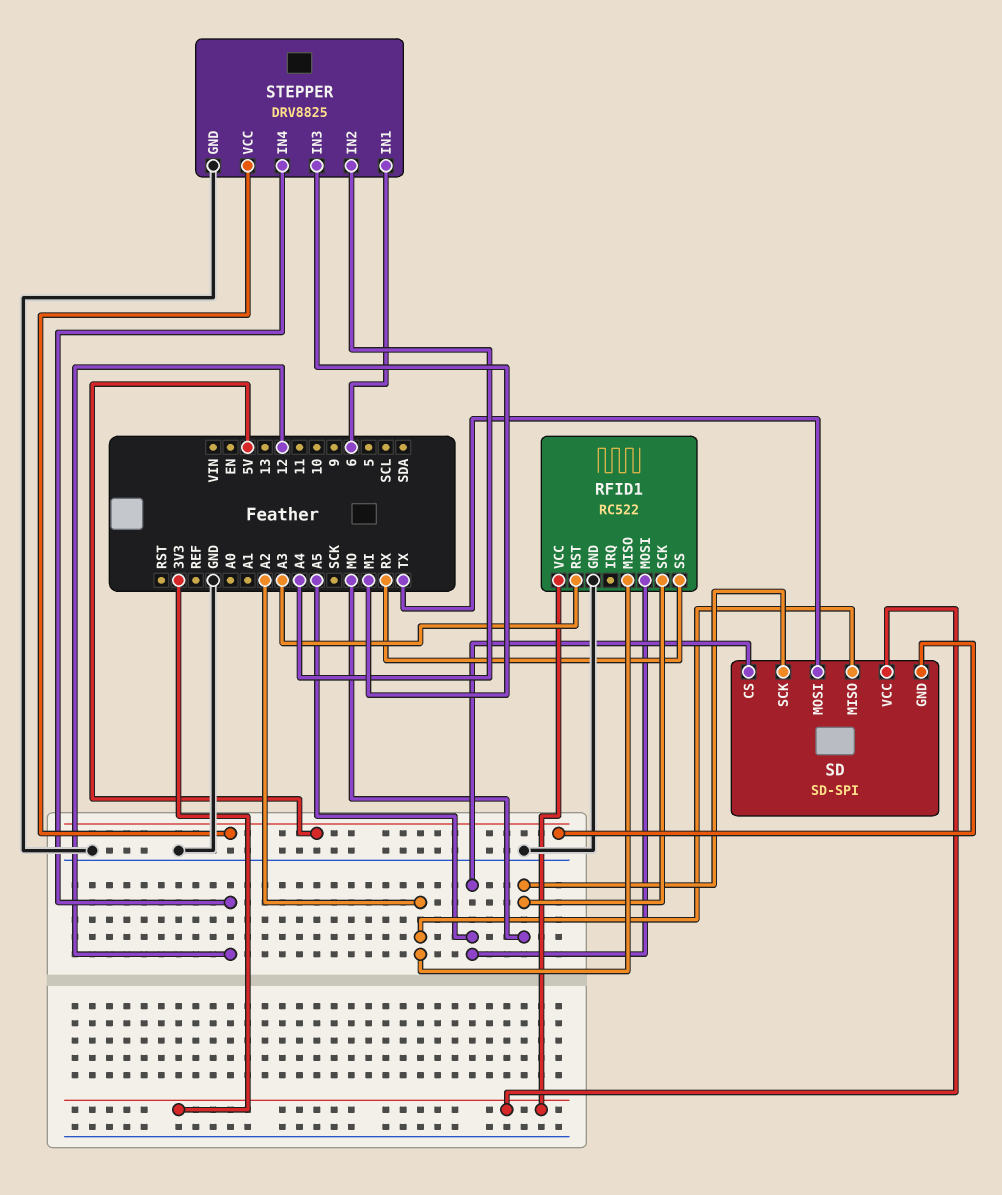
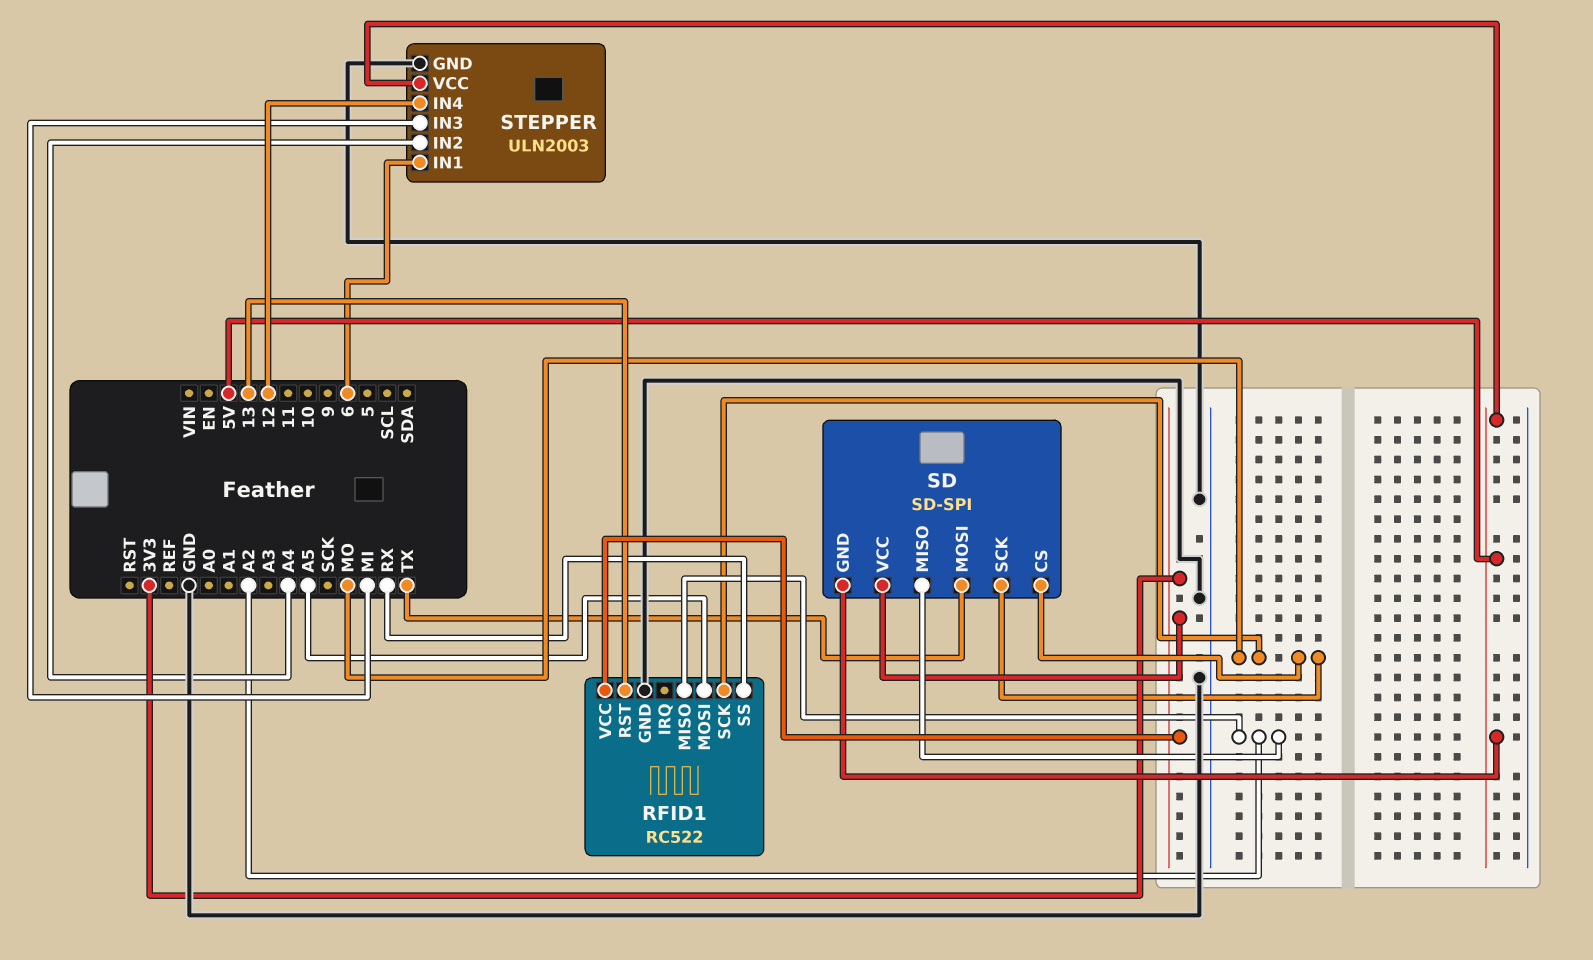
RFID1 pin RST: A3 -> 13
SD pin CS: A5 -> MO
STEPPER: DRV8825 -> ULN2003

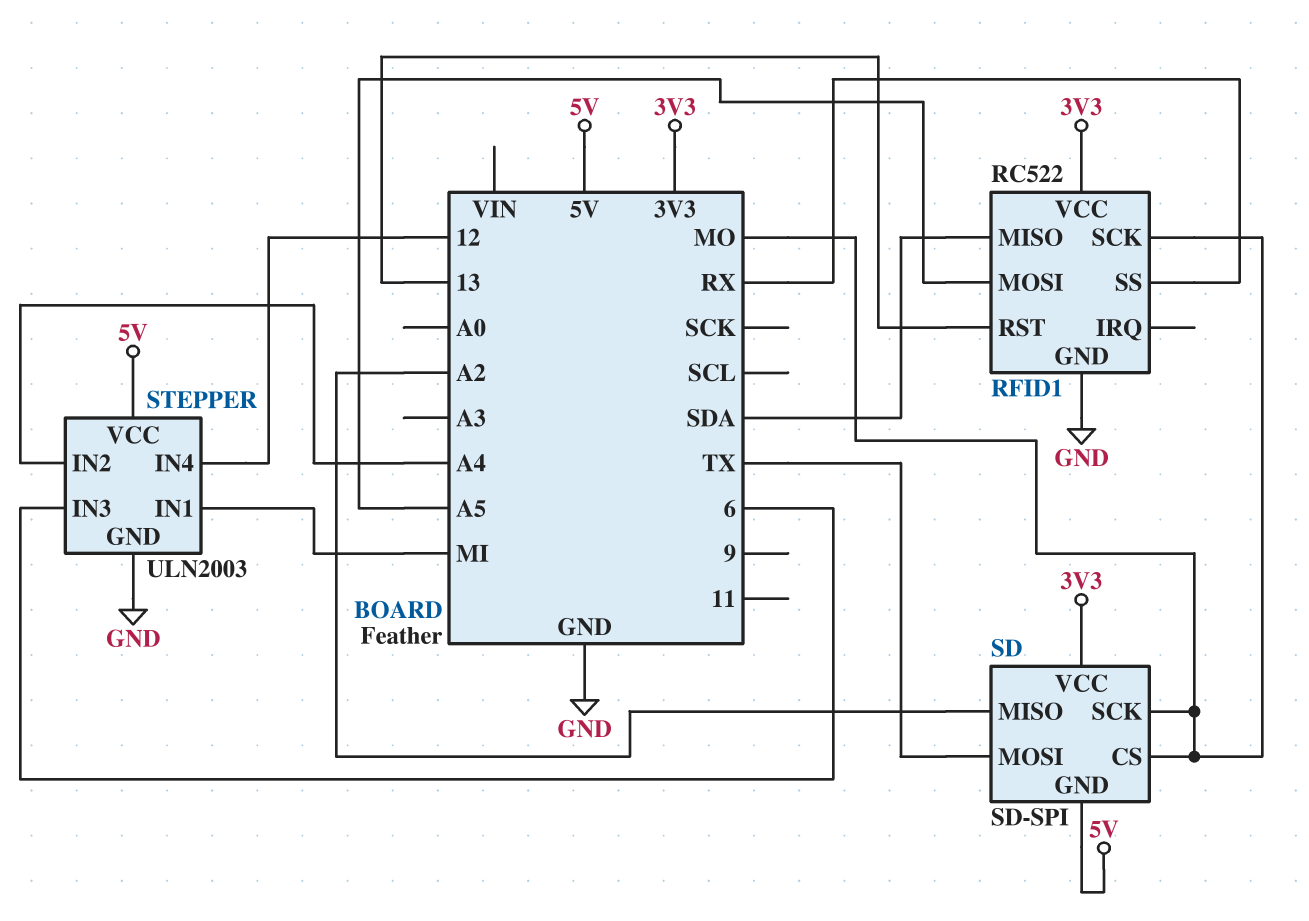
RFID1 pin MISO: A2 -> SDA
STEPPER pin IN1: 6 -> MI
STEPPER pin IN3: MI -> 6

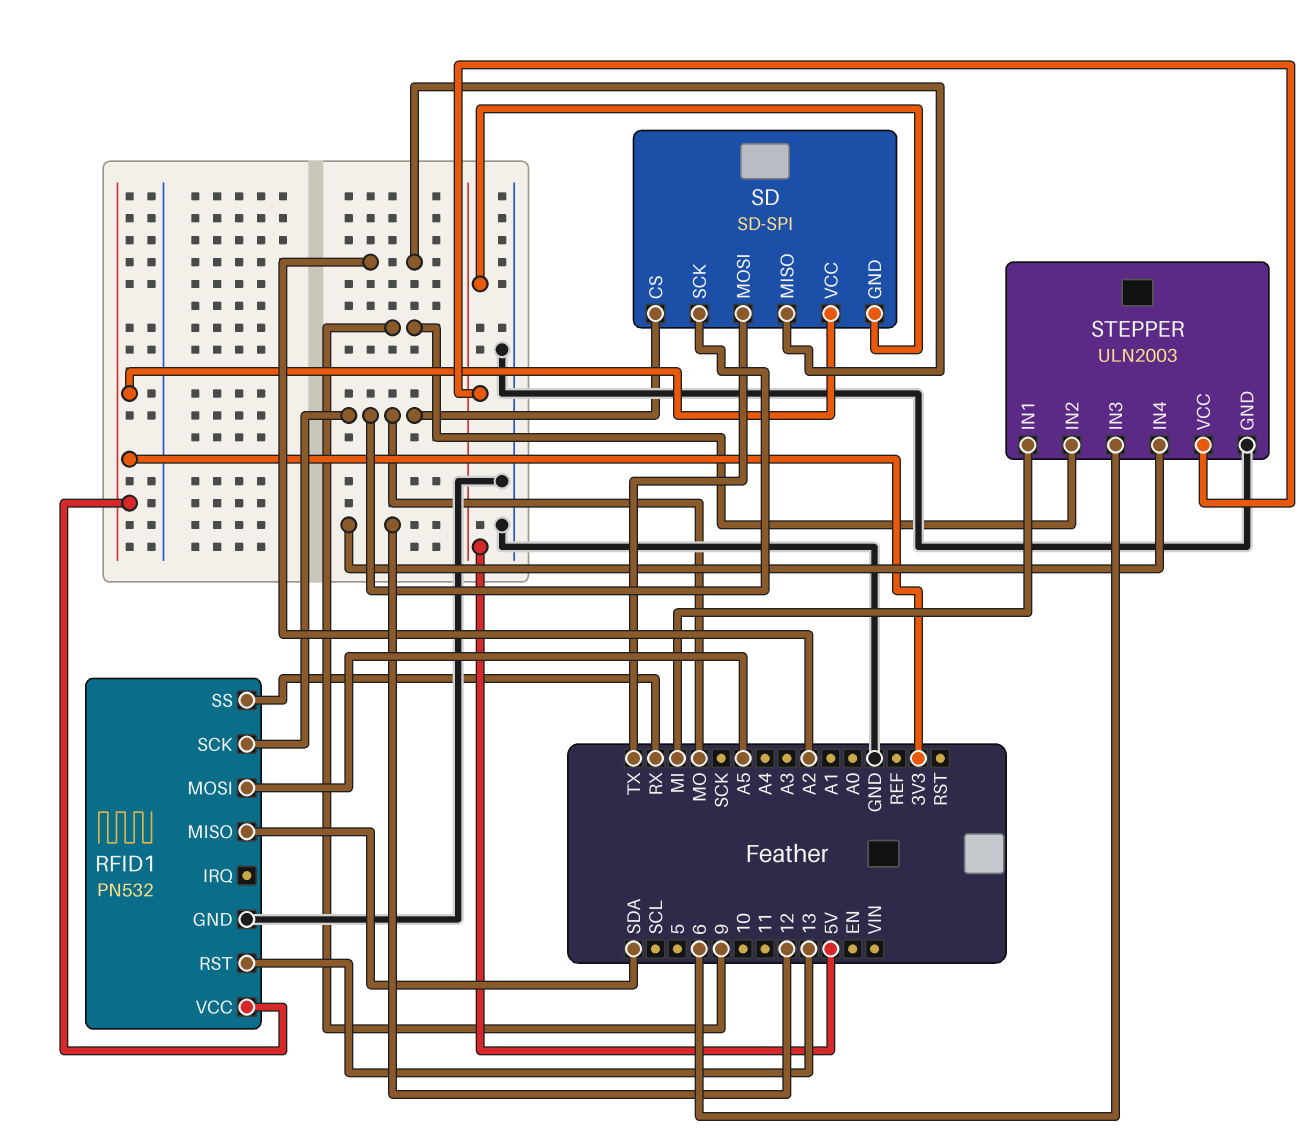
RFID1: RC522 -> PN532
STEPPER pin IN2: A4 -> 9

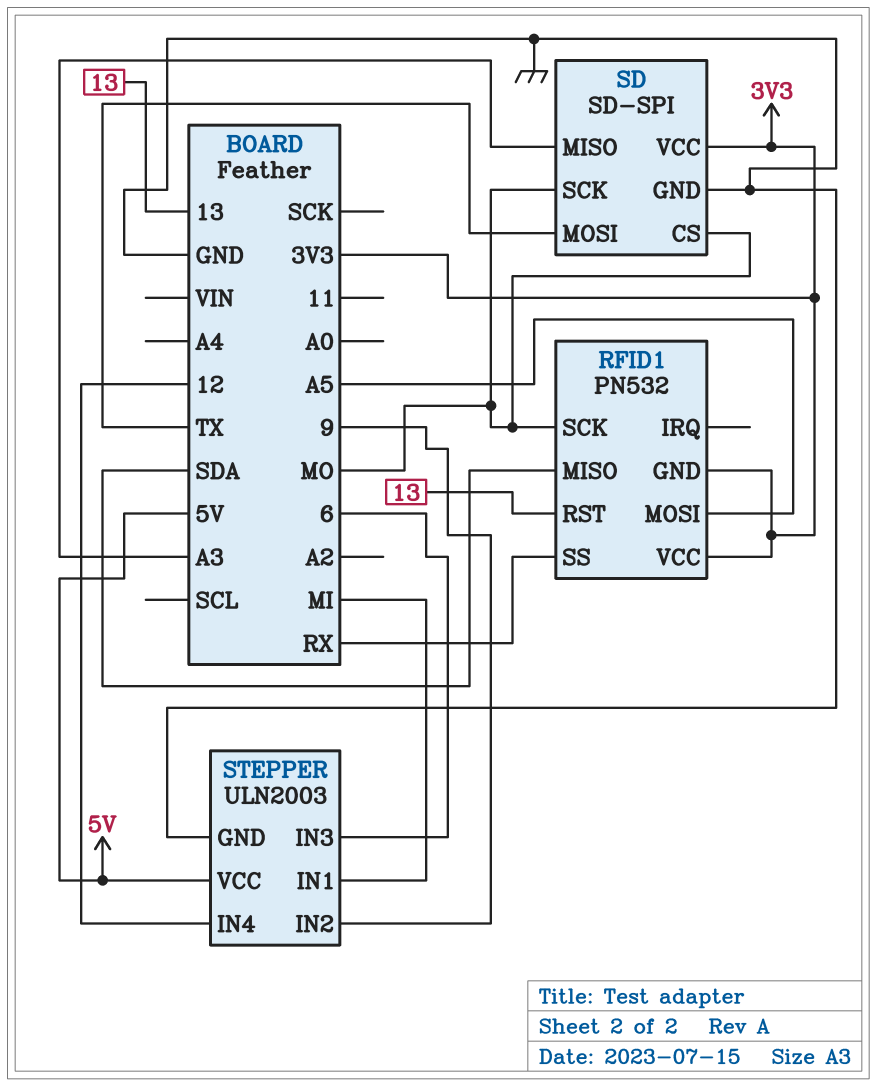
RFID1 pin GND: GND -> 3V3
SD pin GND: 5V -> GND
SD pin MISO: A2 -> A3

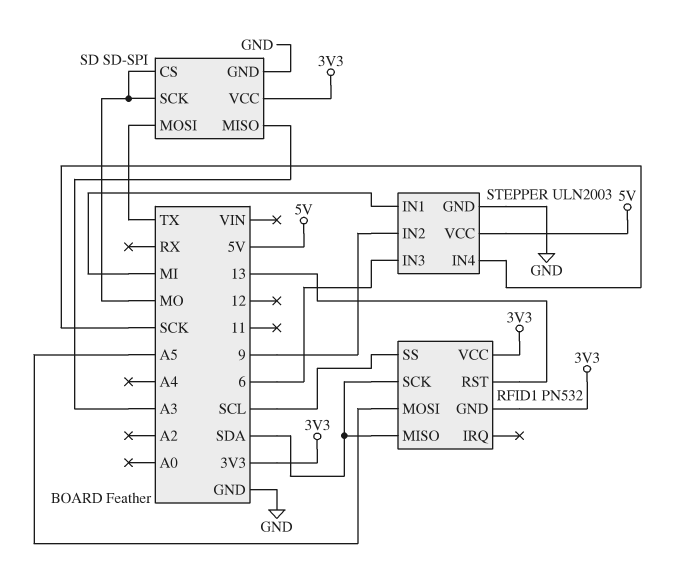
RFID1 pin SCK: MO -> SDA
RFID1 pin SS: RX -> SCL
STEPPER pin IN4: 12 -> SCK

